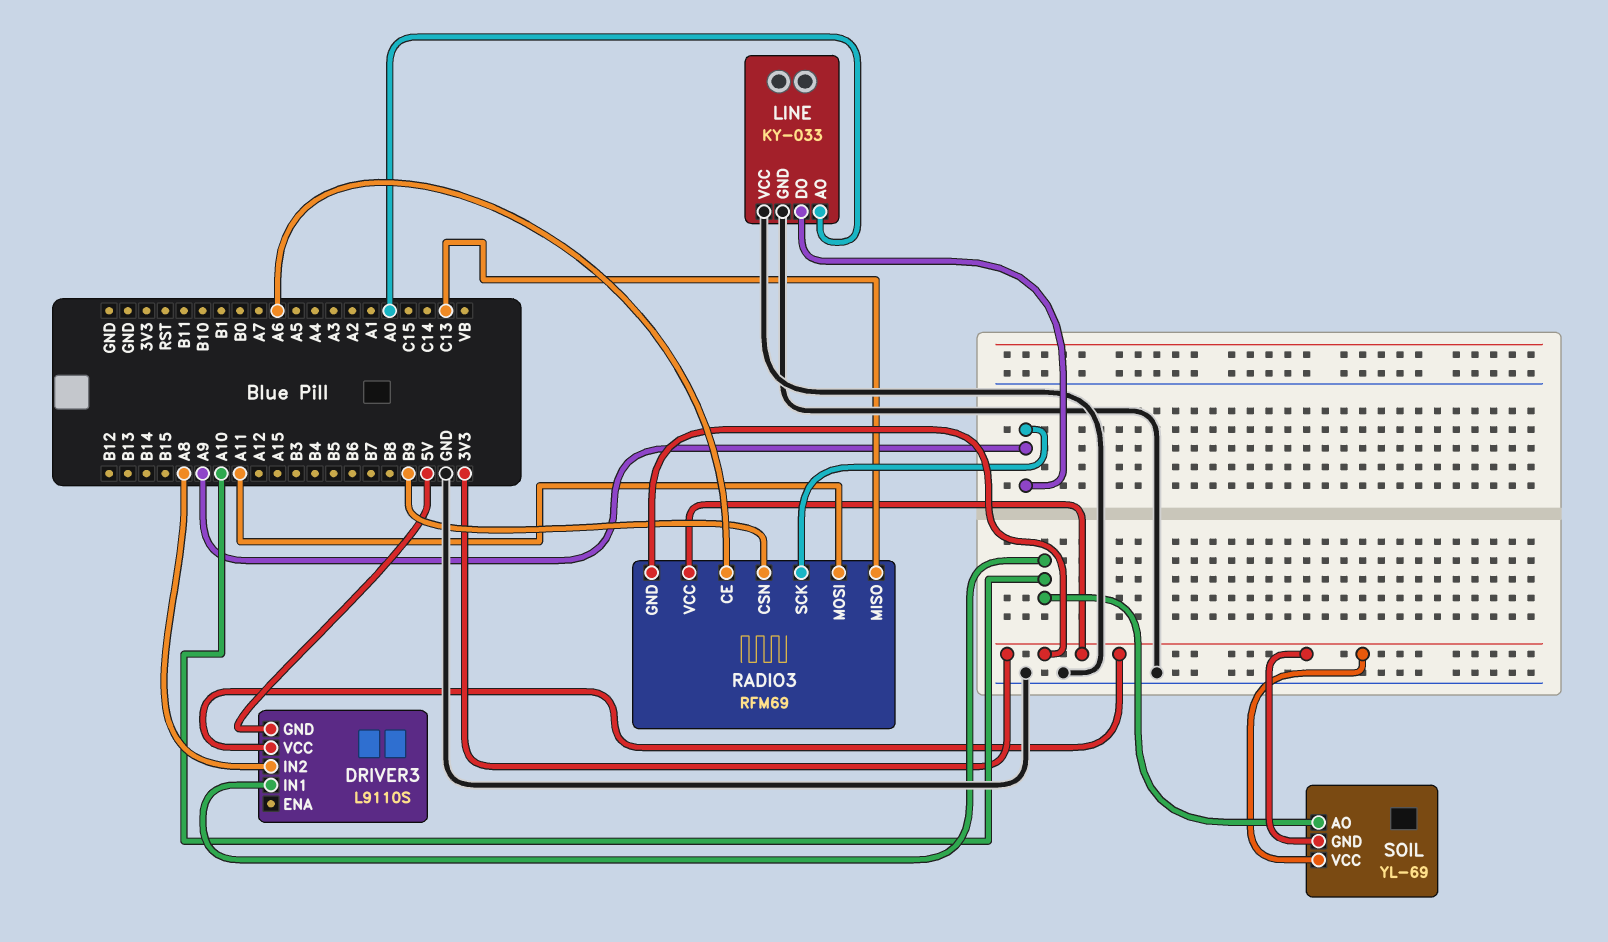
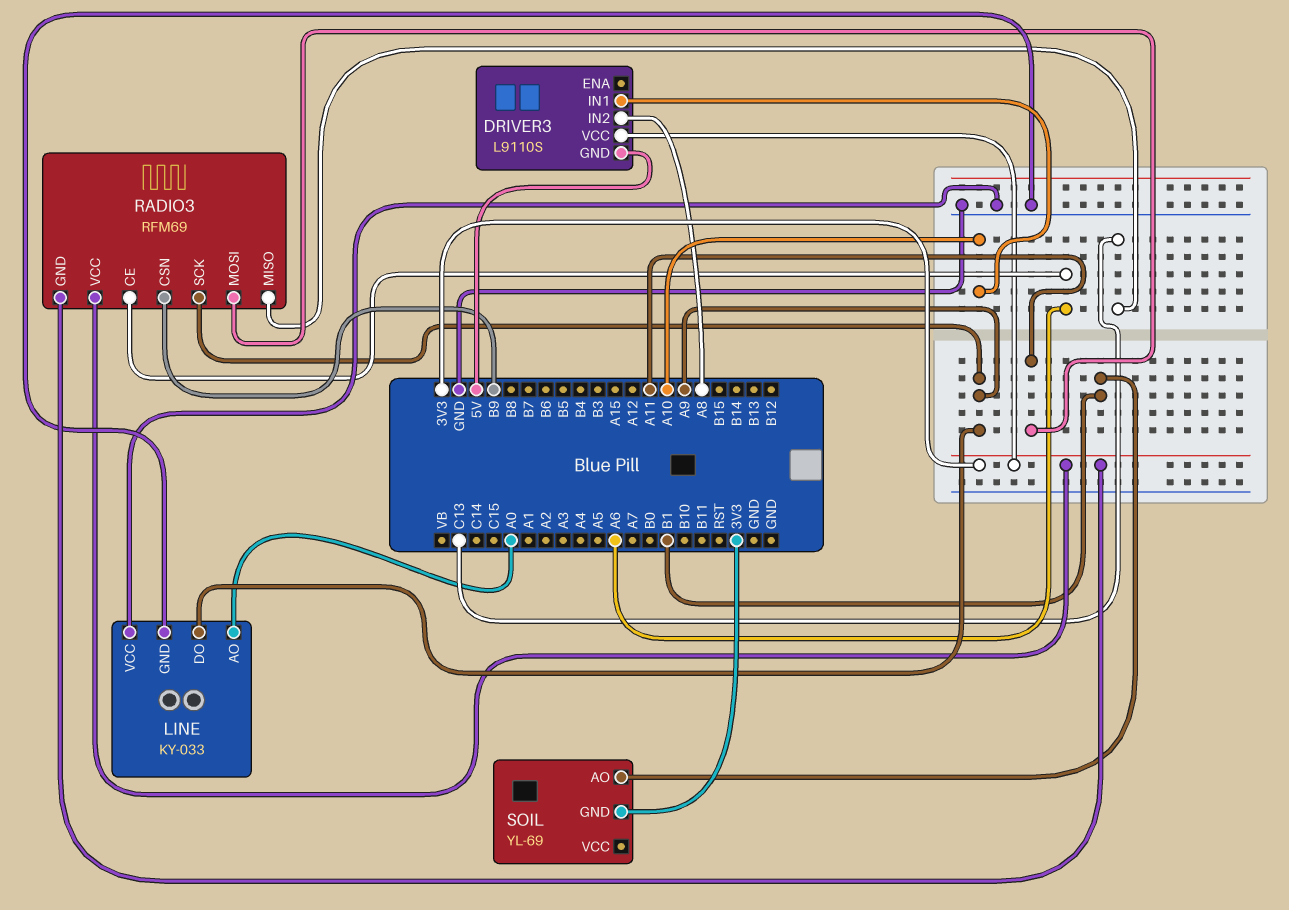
SOIL pin AO: A10 -> B1
SOIL pin VCC: 3V3 -> none

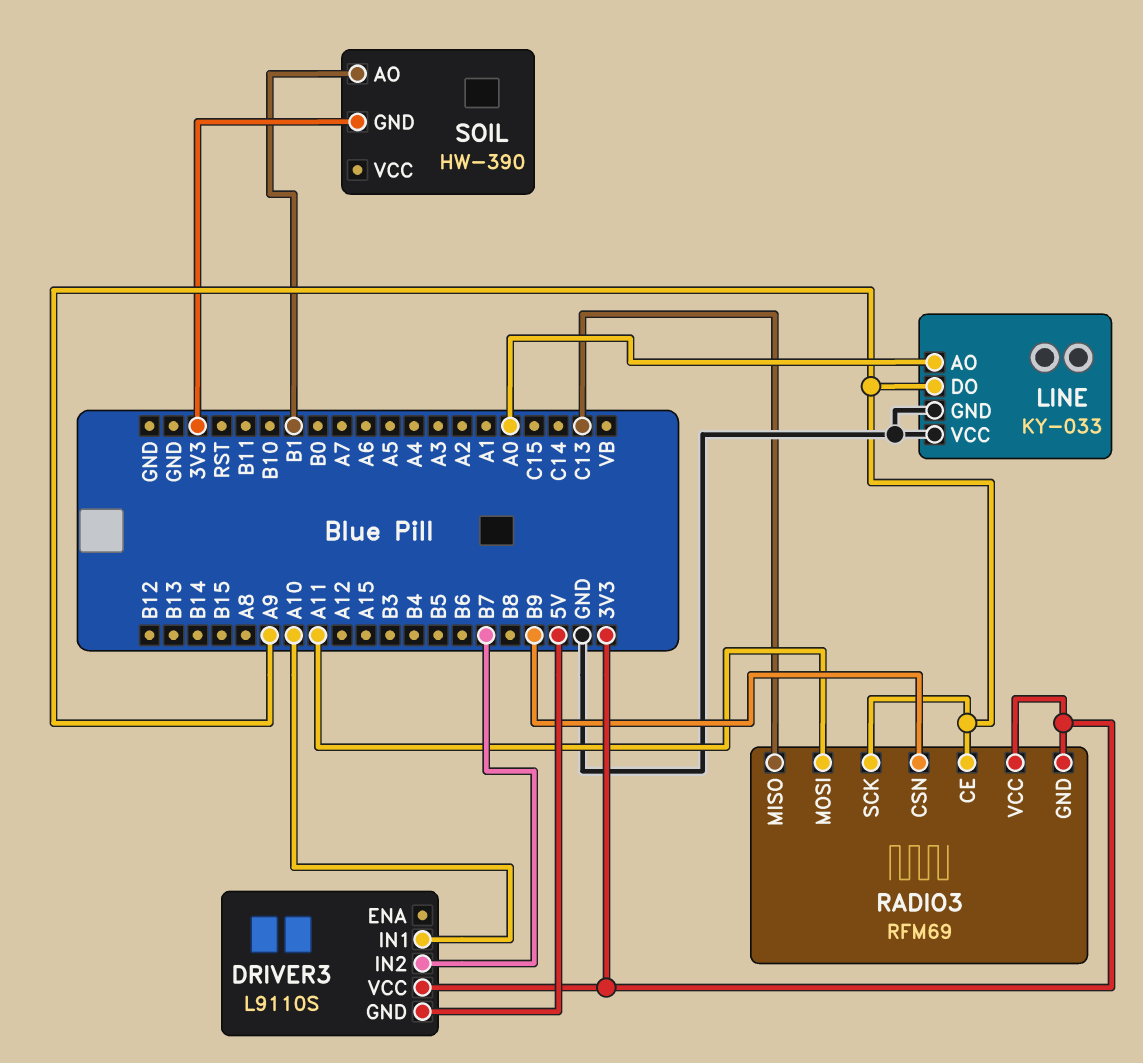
DRIVER3 pin IN2: A8 -> B7
RADIO3 pin CE: A6 -> A9
SOIL: YL-69 -> HW-390

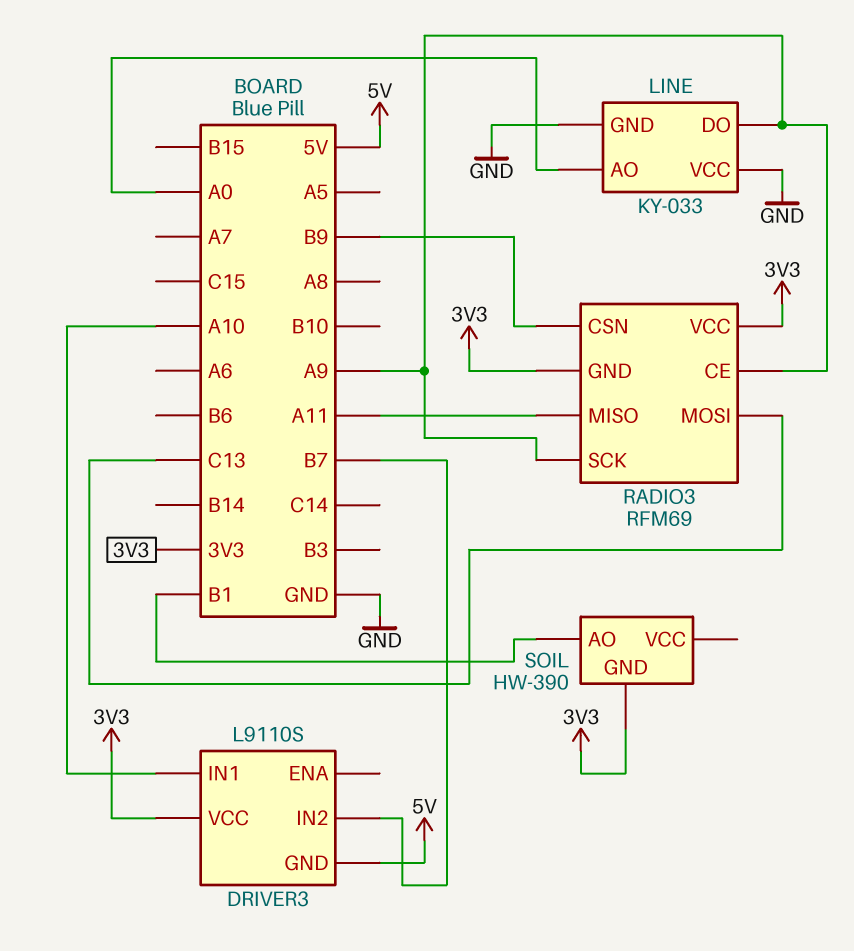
RADIO3 pin MISO: C13 -> A11
RADIO3 pin MOSI: A11 -> C13

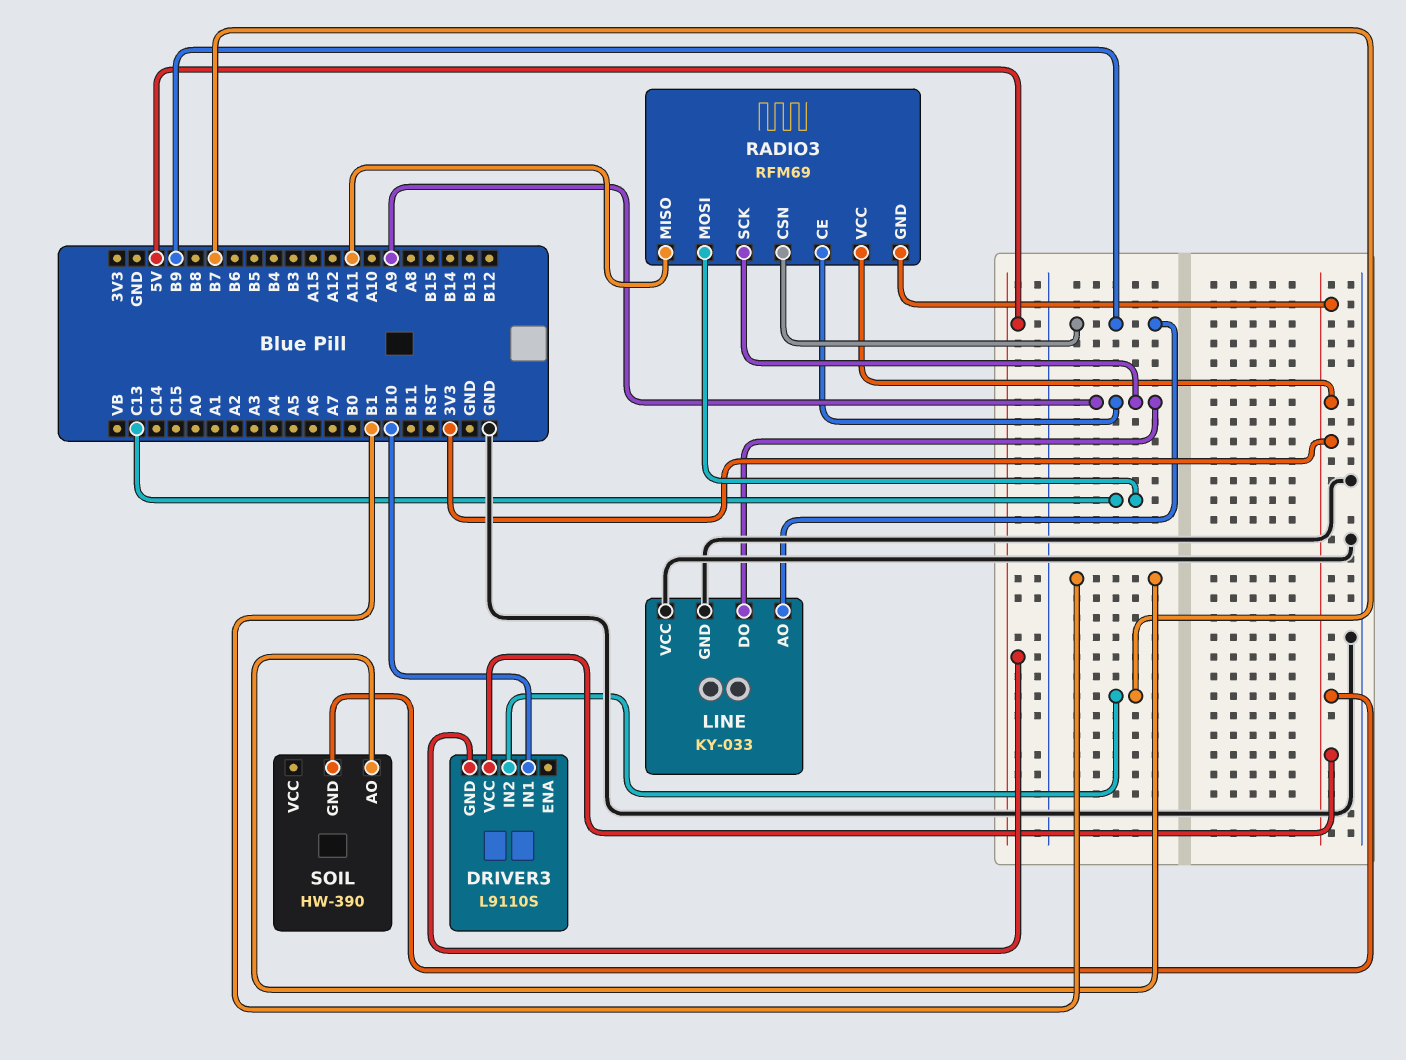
DRIVER3 pin IN1: A10 -> B10
LINE pin AO: A0 -> B9

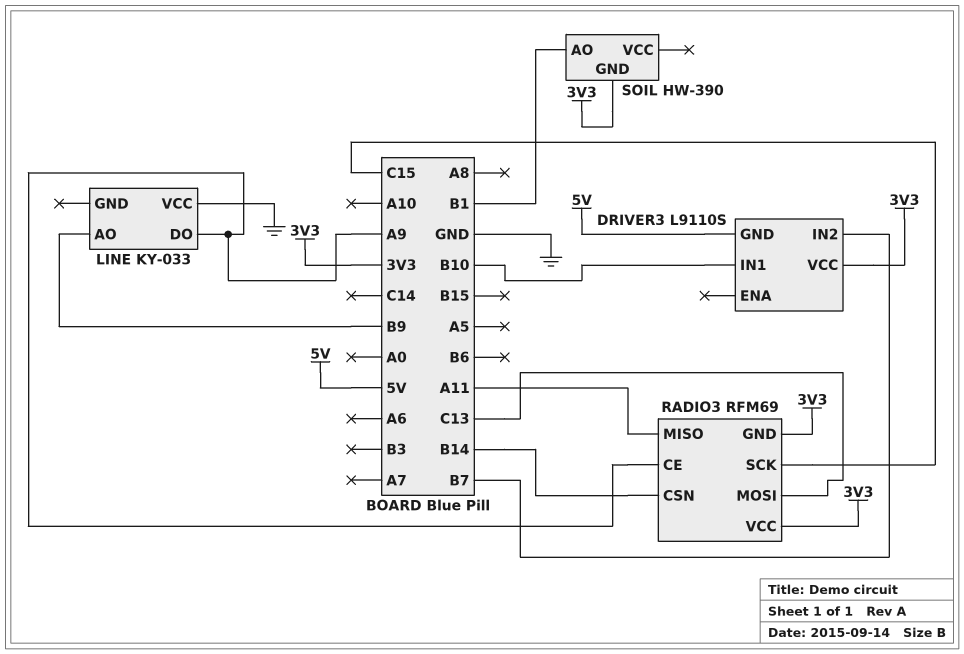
LINE pin GND: GND -> none
RADIO3 pin CSN: B9 -> B14
RADIO3 pin SCK: A9 -> C15

